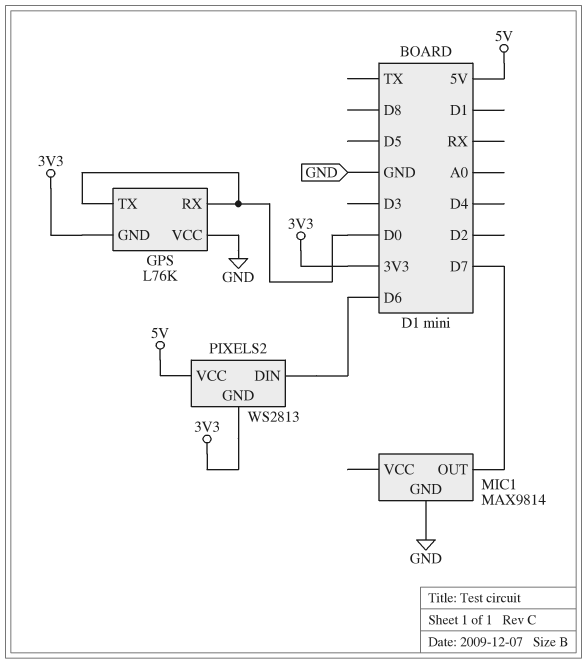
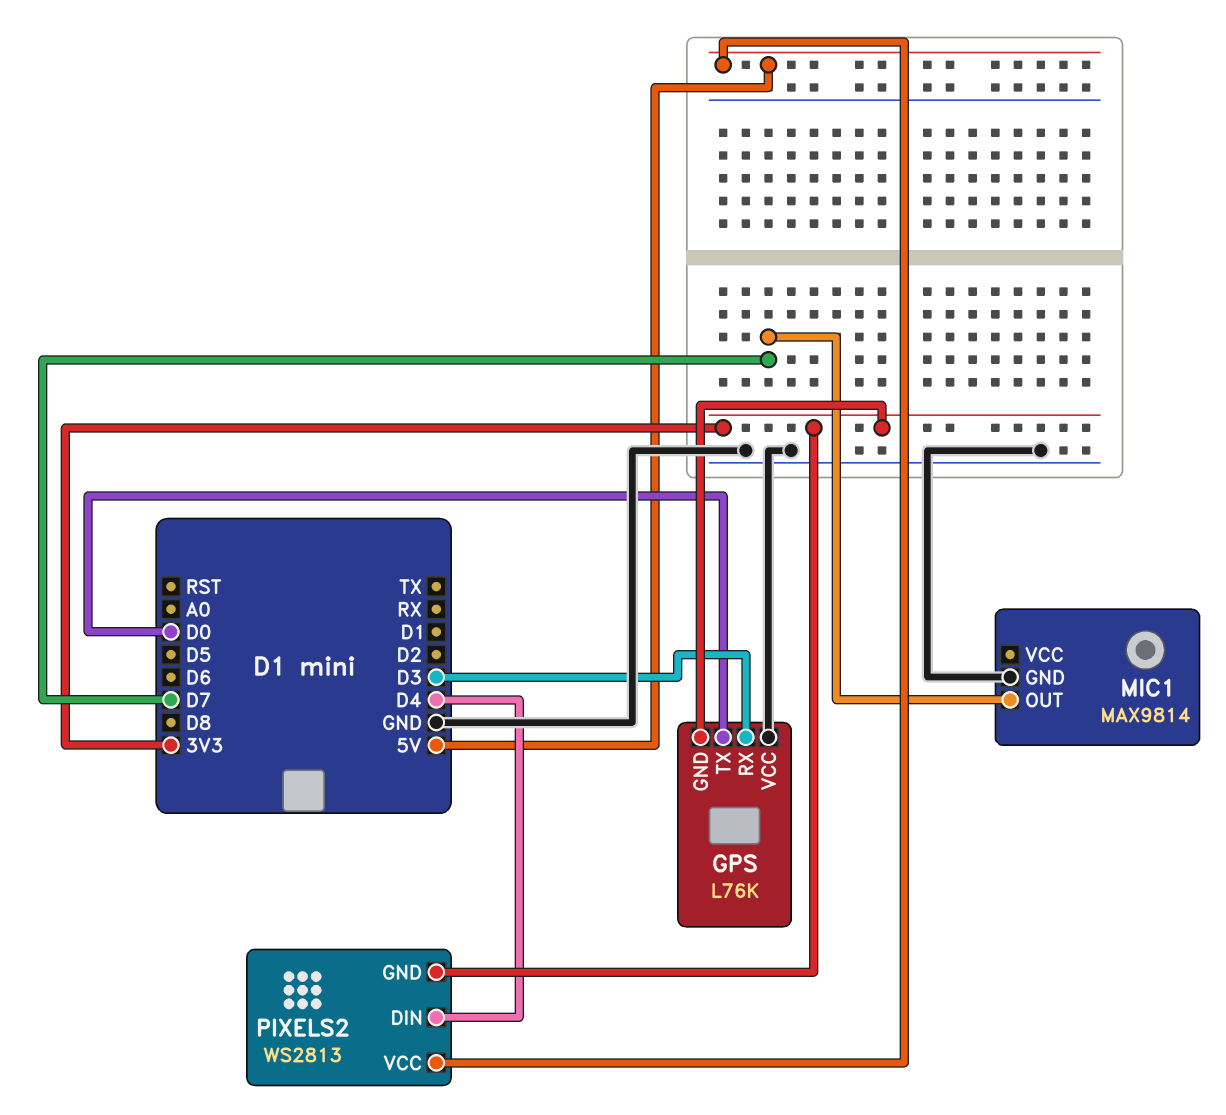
GPS pin RX: D0 -> D3
PIXELS2 pin DIN: D6 -> D4

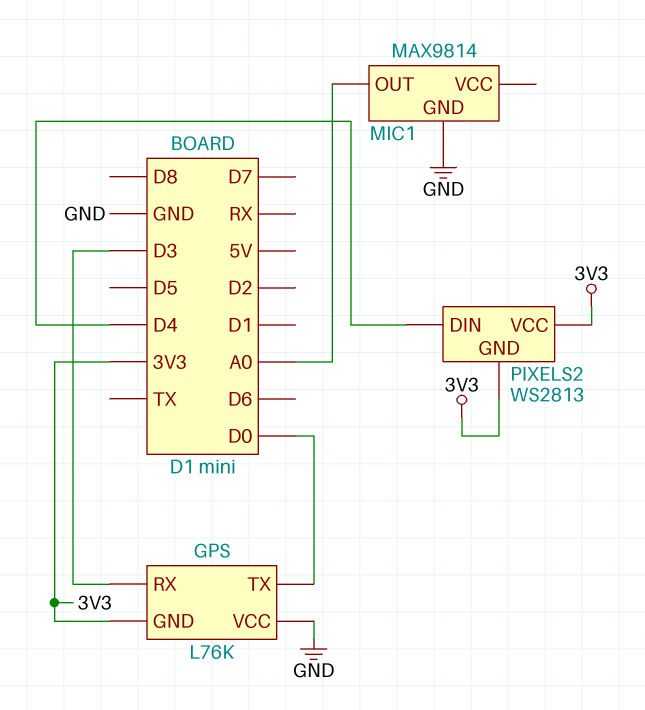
MIC1 pin OUT: D7 -> A0
PIXELS2 pin VCC: 5V -> 3V3

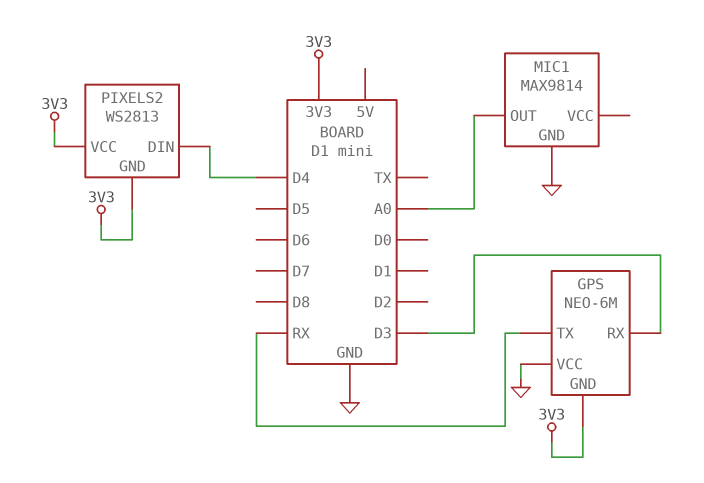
GPS: L76K -> NEO-6M
GPS pin TX: D0 -> RX

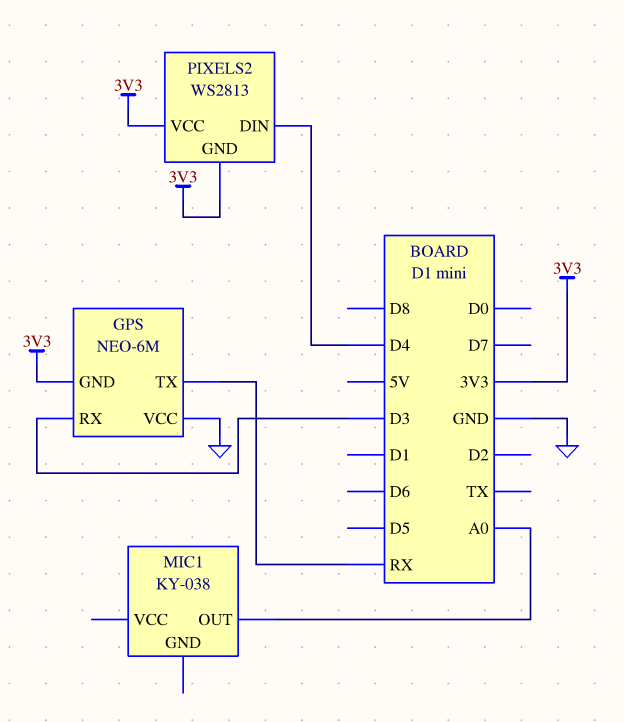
MIC1: MAX9814 -> KY-038
MIC1 pin GND: GND -> none

